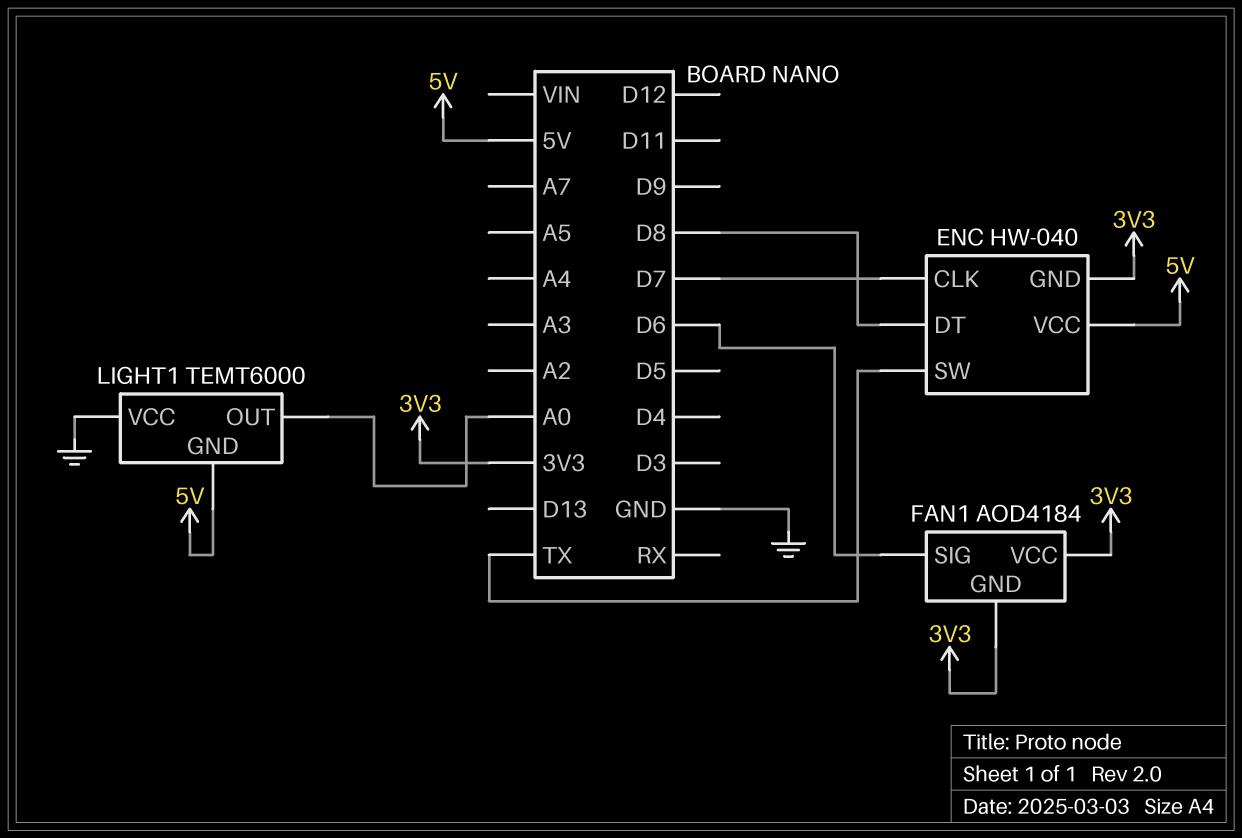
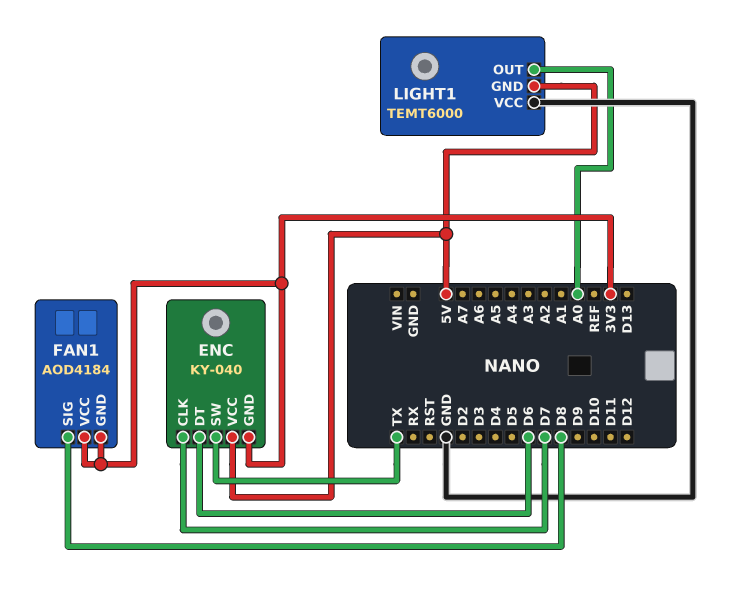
ENC: HW-040 -> KY-040
ENC pin DT: D8 -> D6
FAN1 pin SIG: D6 -> D8

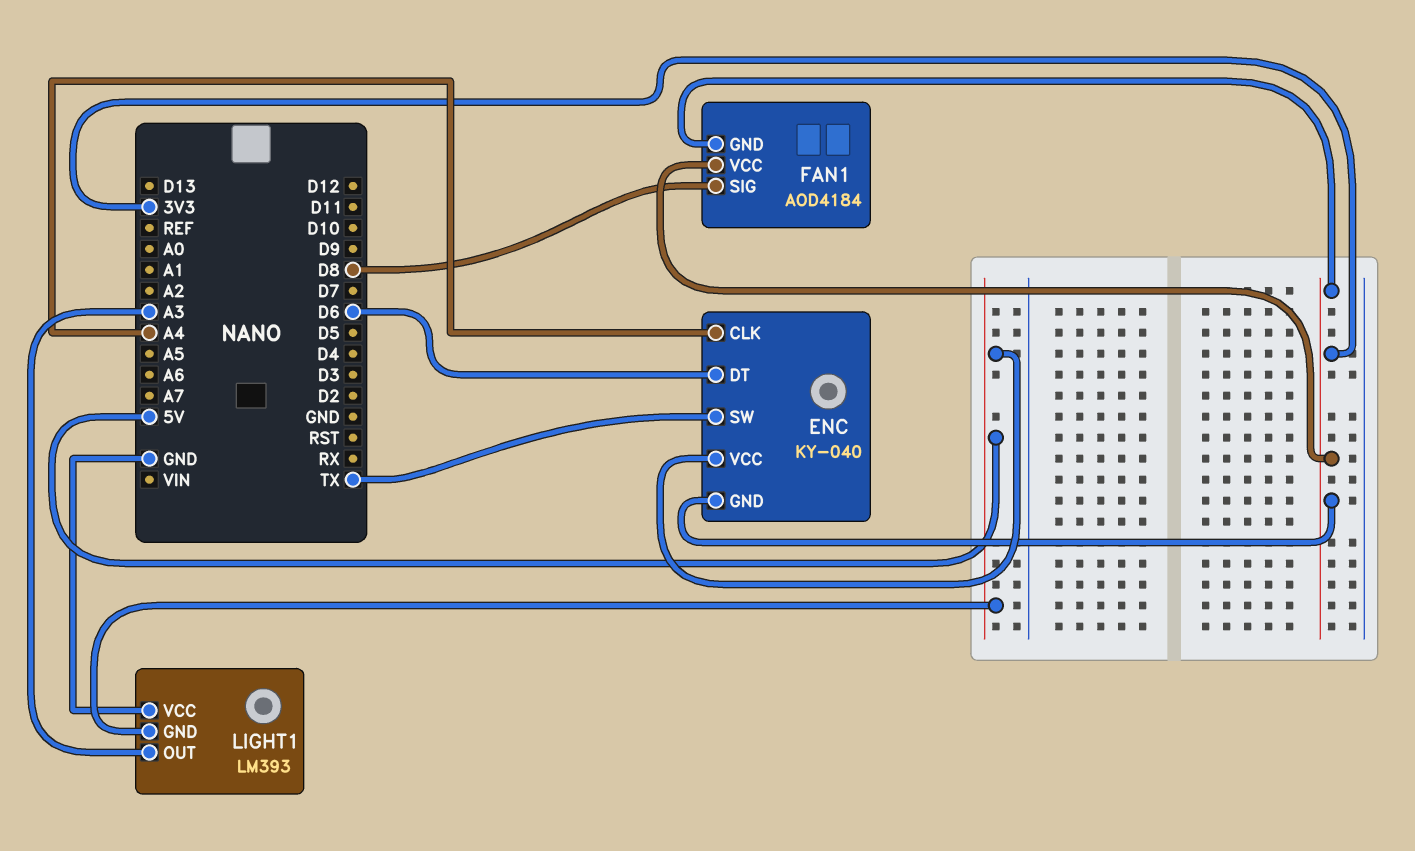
ENC pin CLK: D7 -> A4
LIGHT1: TEMT6000 -> LM393
LIGHT1 pin OUT: A0 -> A3

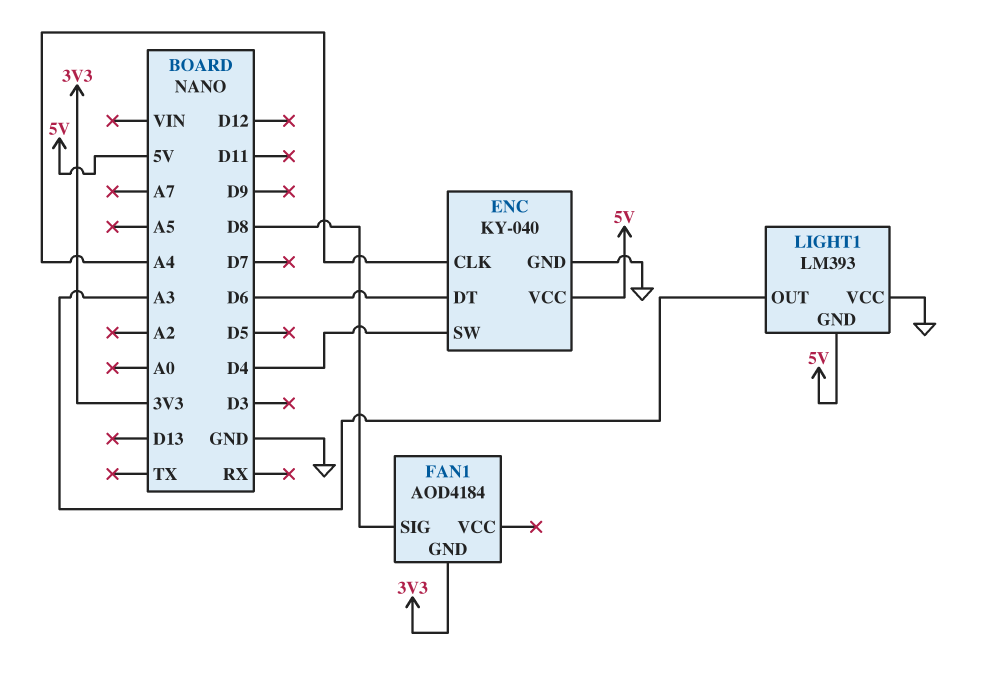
ENC pin GND: 3V3 -> GND
ENC pin SW: TX -> D4
FAN1 pin VCC: 3V3 -> none

